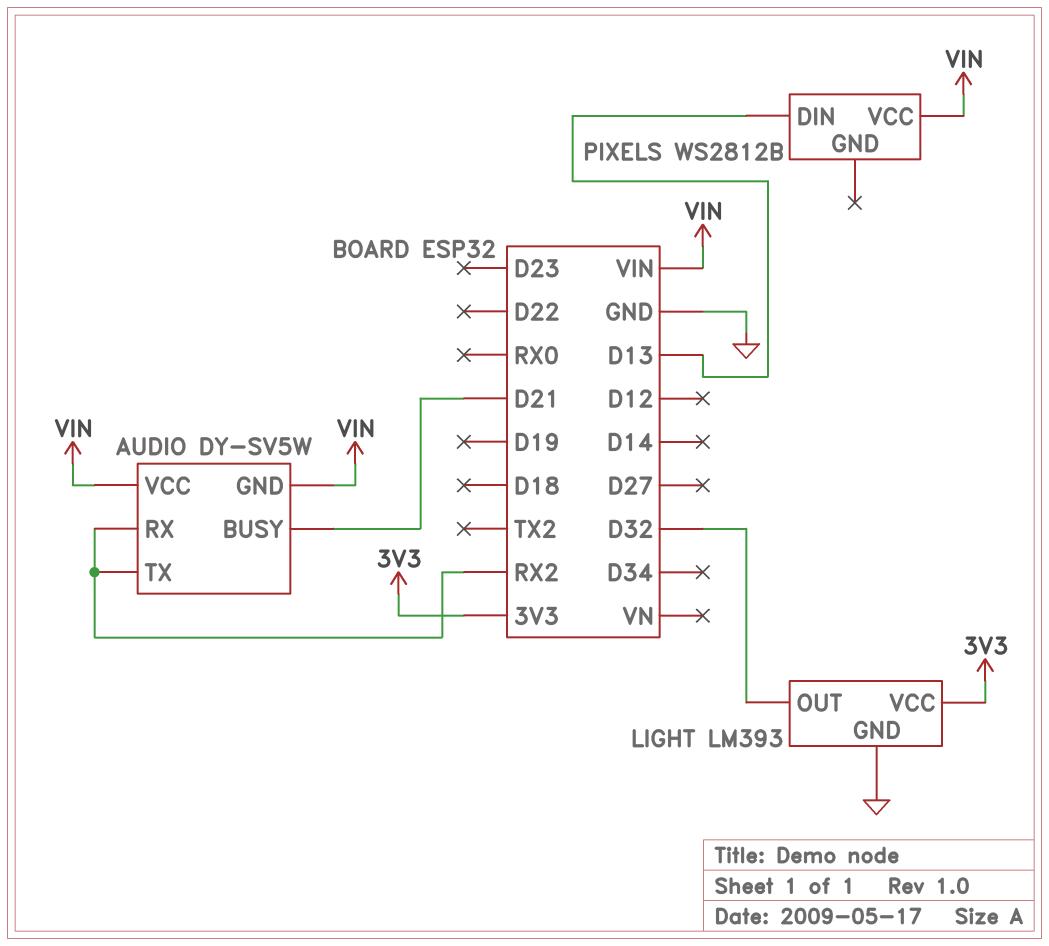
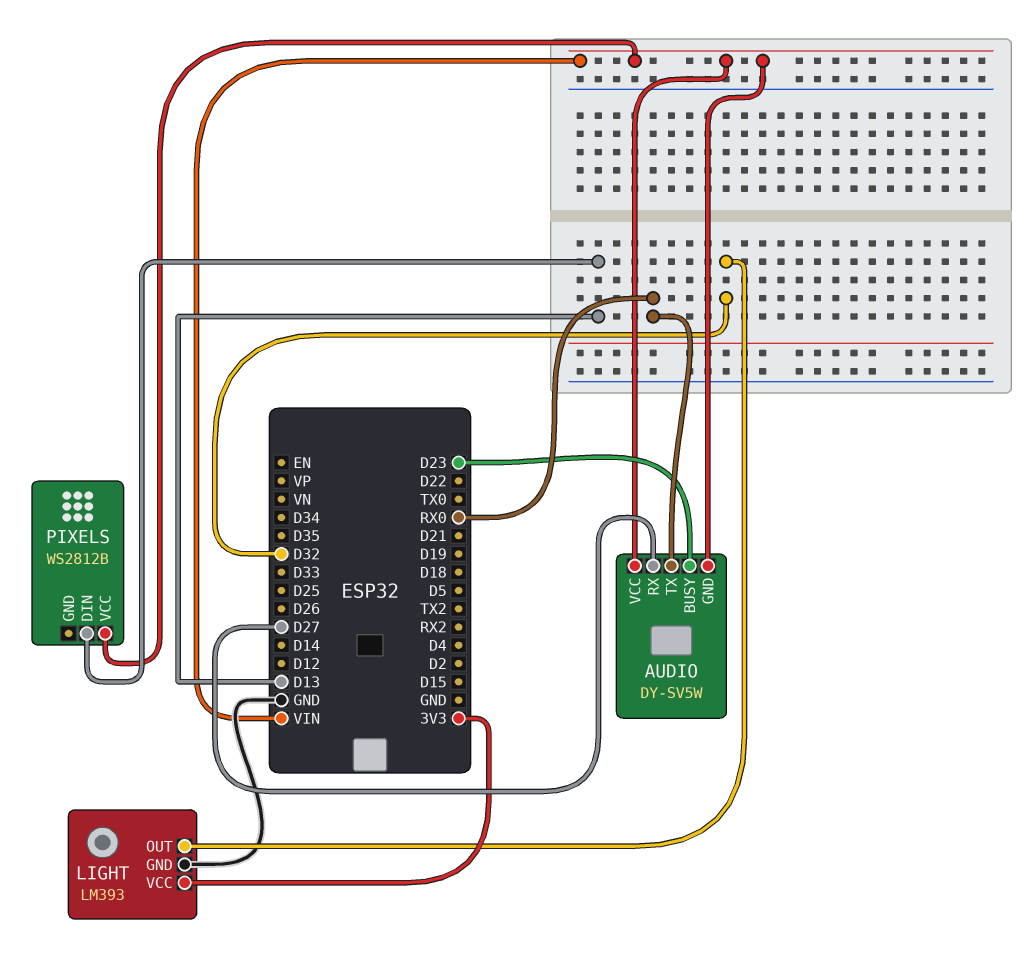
AUDIO pin BUSY: D21 -> D23
AUDIO pin RX: RX2 -> D27
AUDIO pin TX: RX2 -> RX0

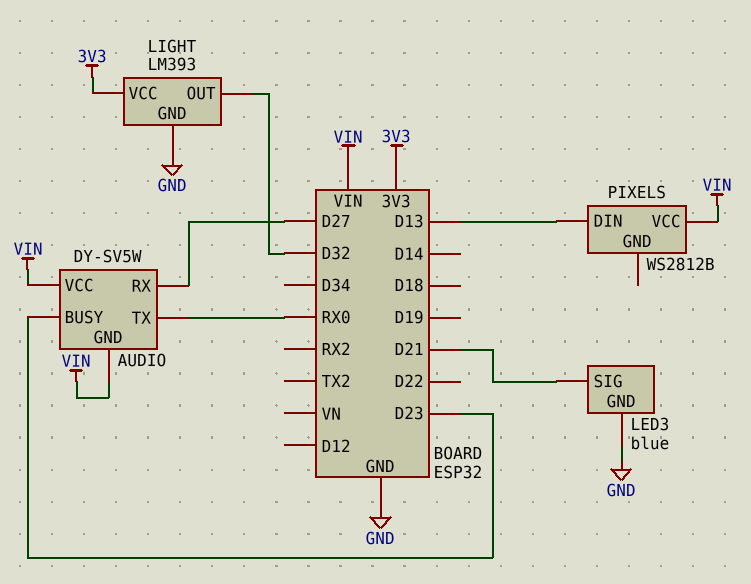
LED3: none -> blue
LED3 pin GND: none -> GND
LED3 pin SIG: none -> D21

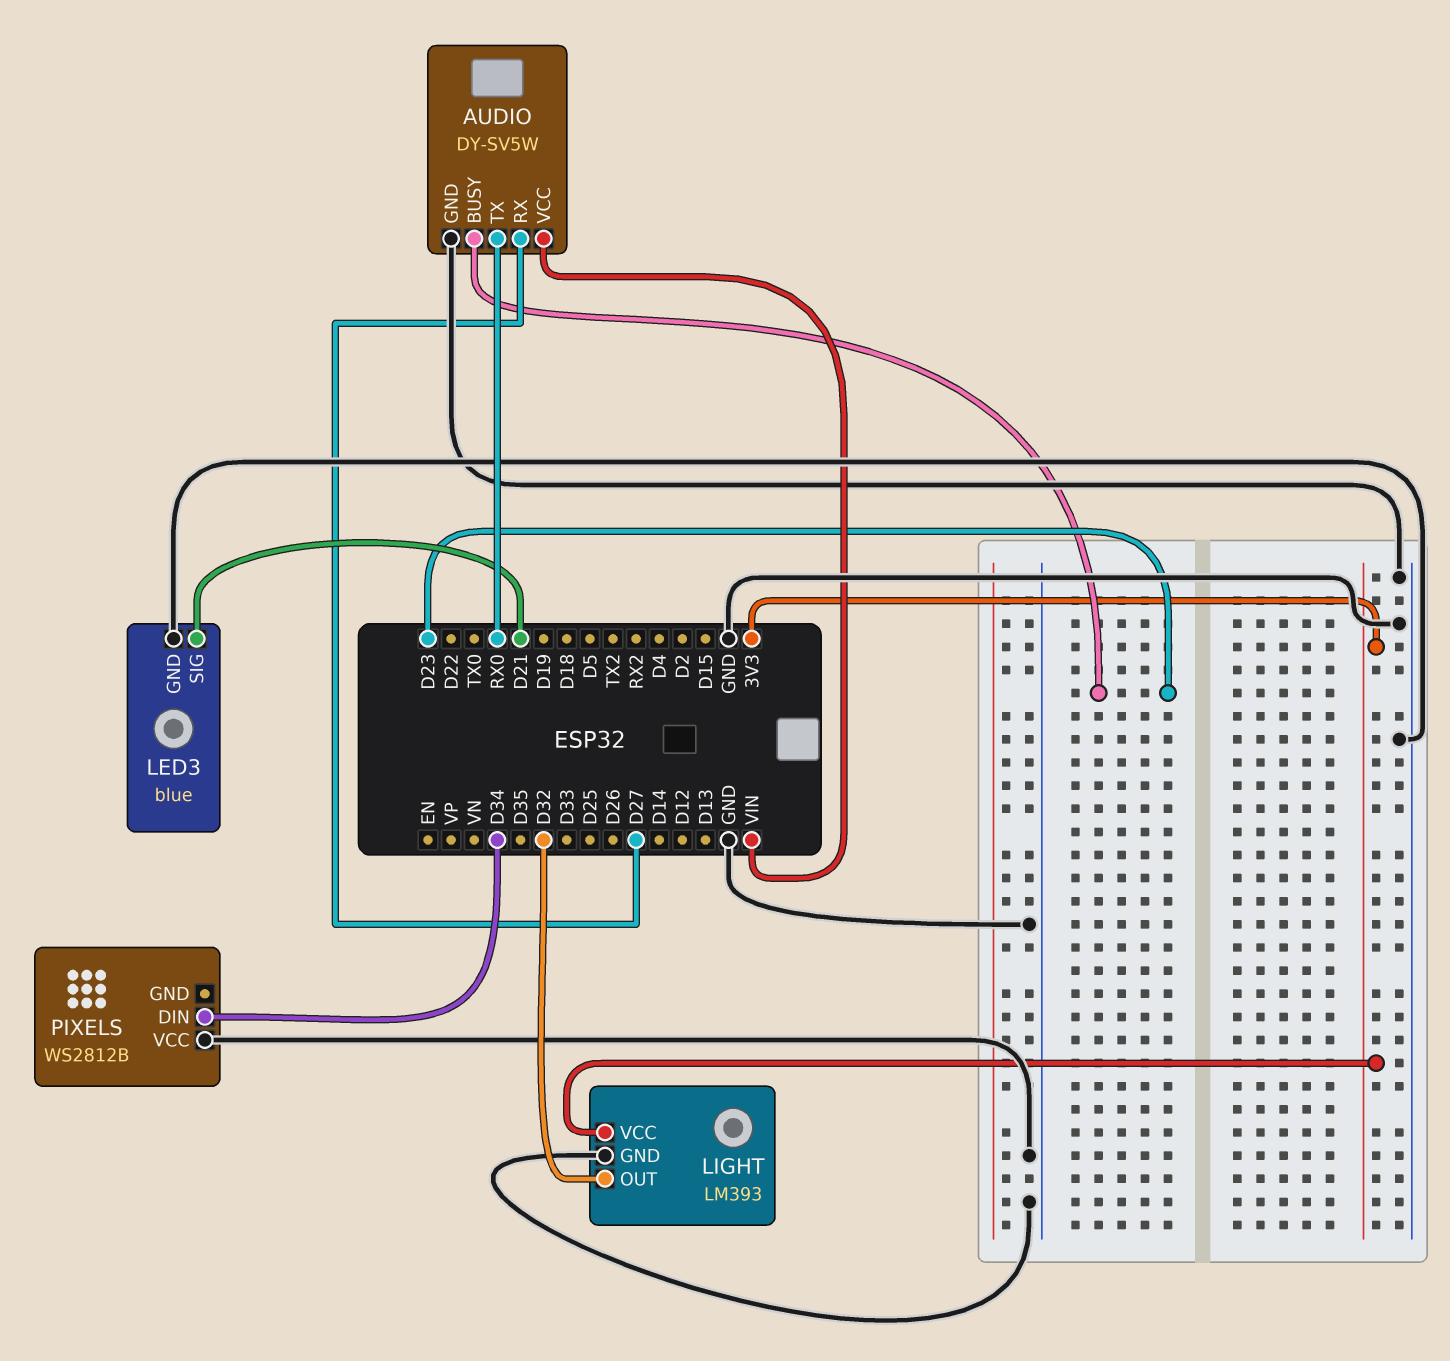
AUDIO pin GND: VIN -> GND
PIXELS pin DIN: D13 -> D34
PIXELS pin VCC: VIN -> GND

